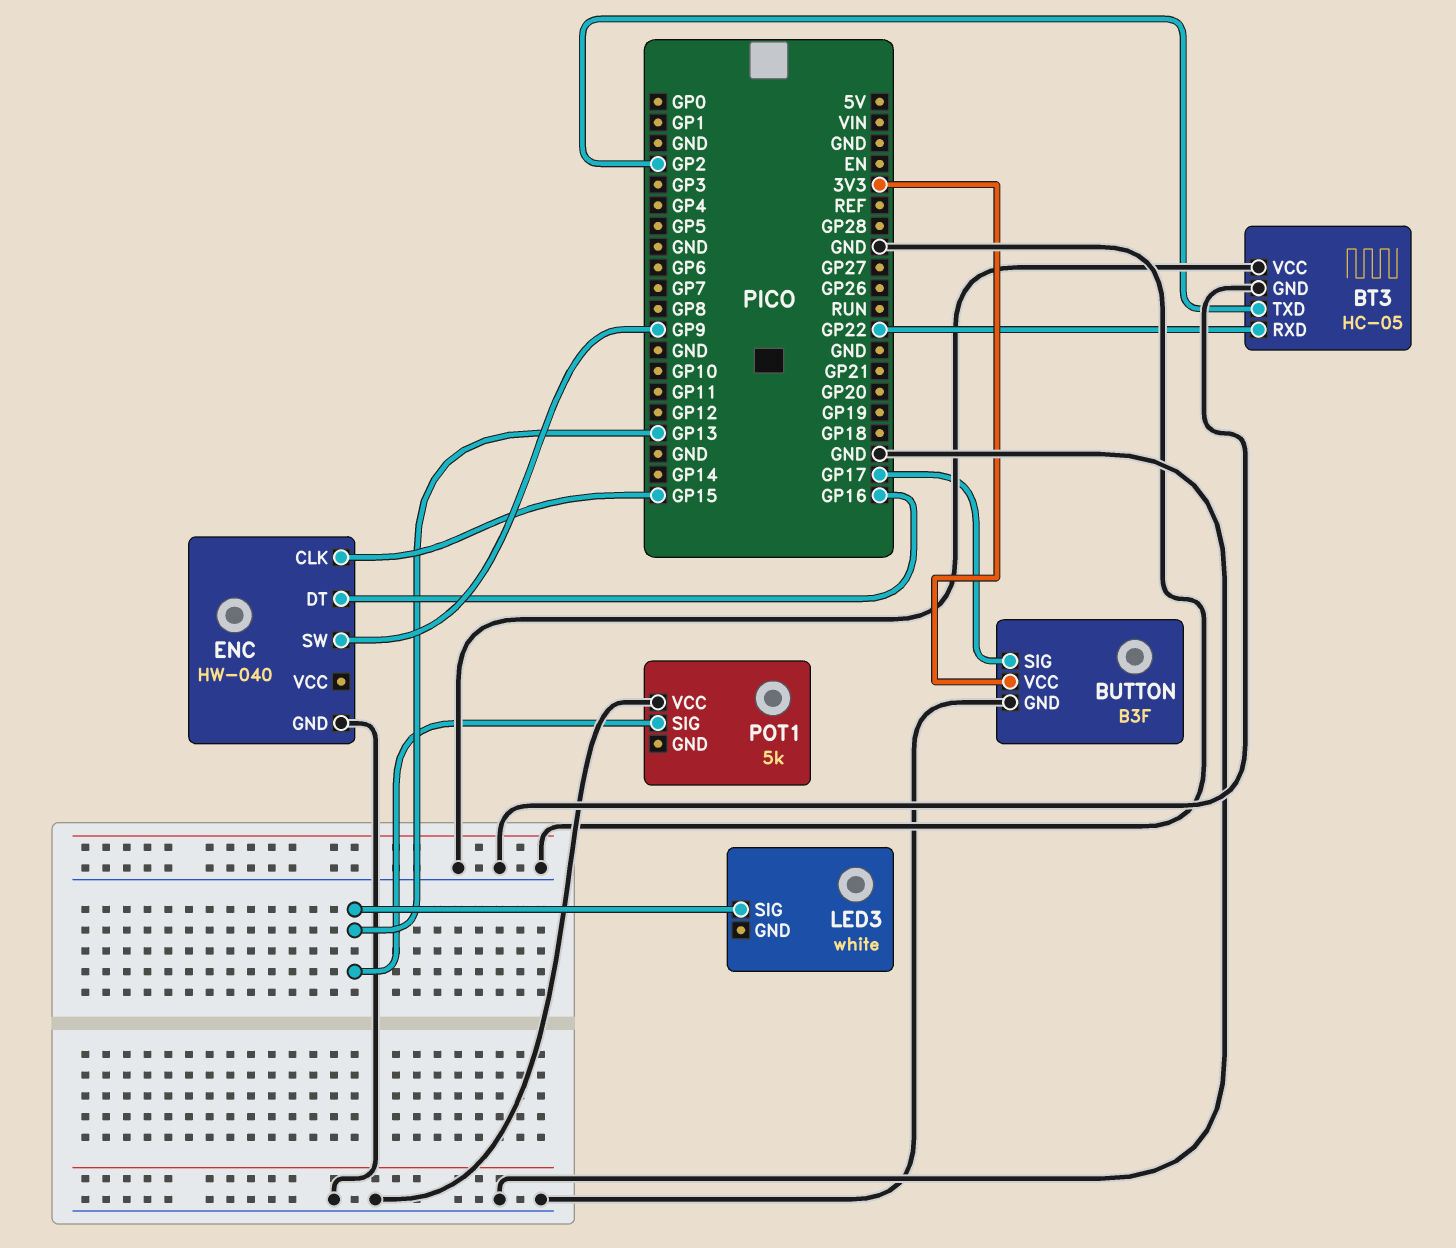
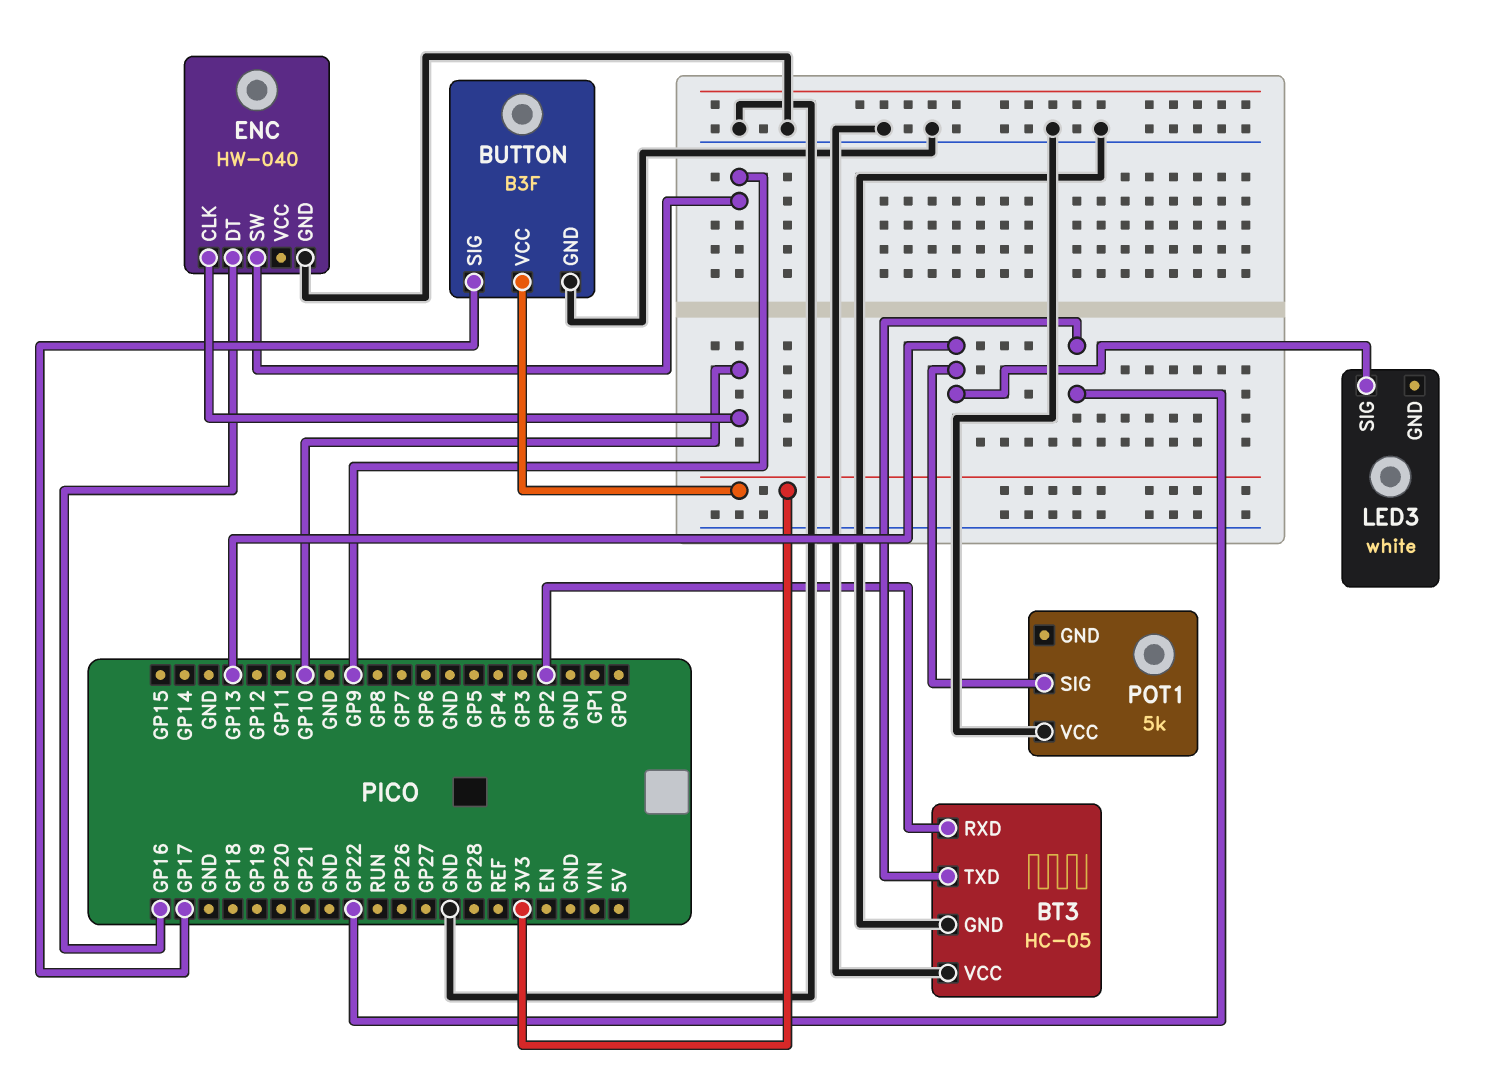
BT3 pin RXD: GP22 -> GP2
BT3 pin TXD: GP2 -> GP22
ENC pin CLK: GP15 -> GP10

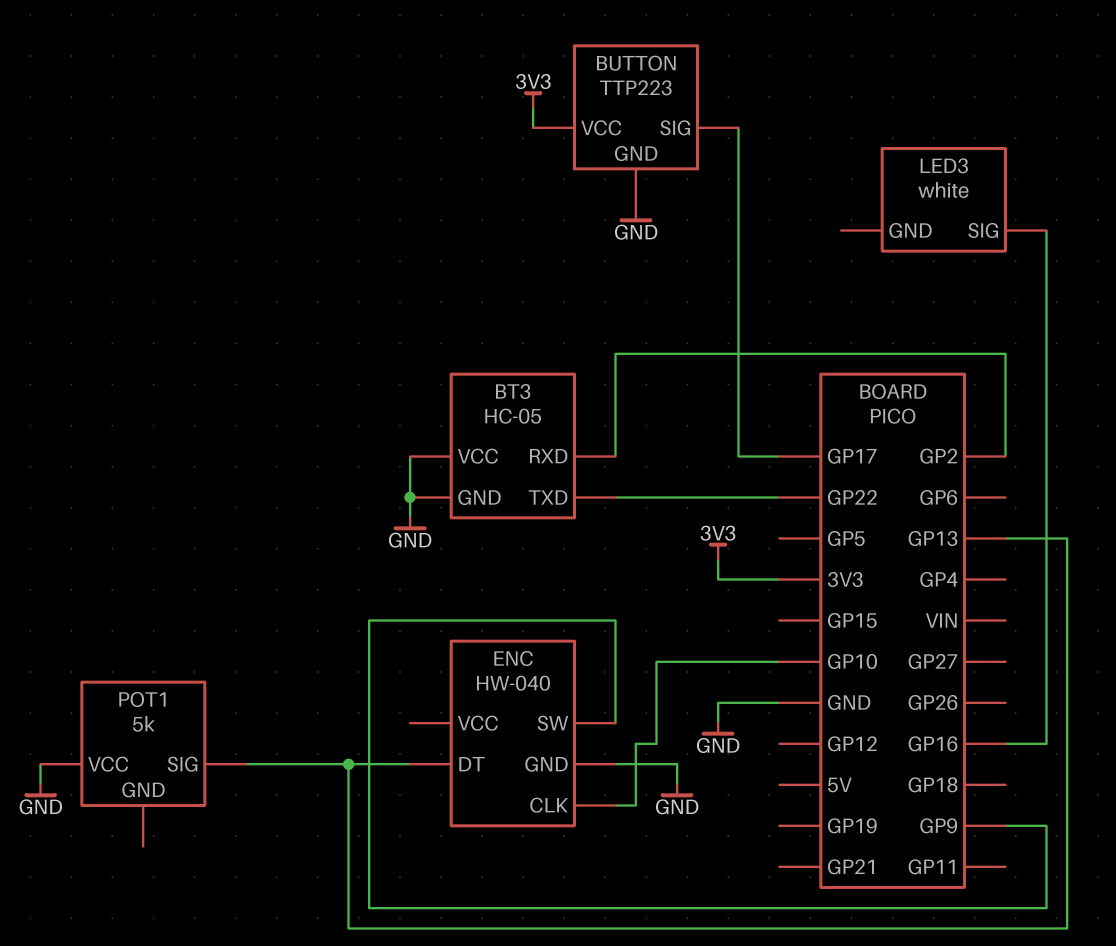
BUTTON: B3F -> TTP223
ENC pin DT: GP16 -> GP13
LED3 pin SIG: GP13 -> GP16

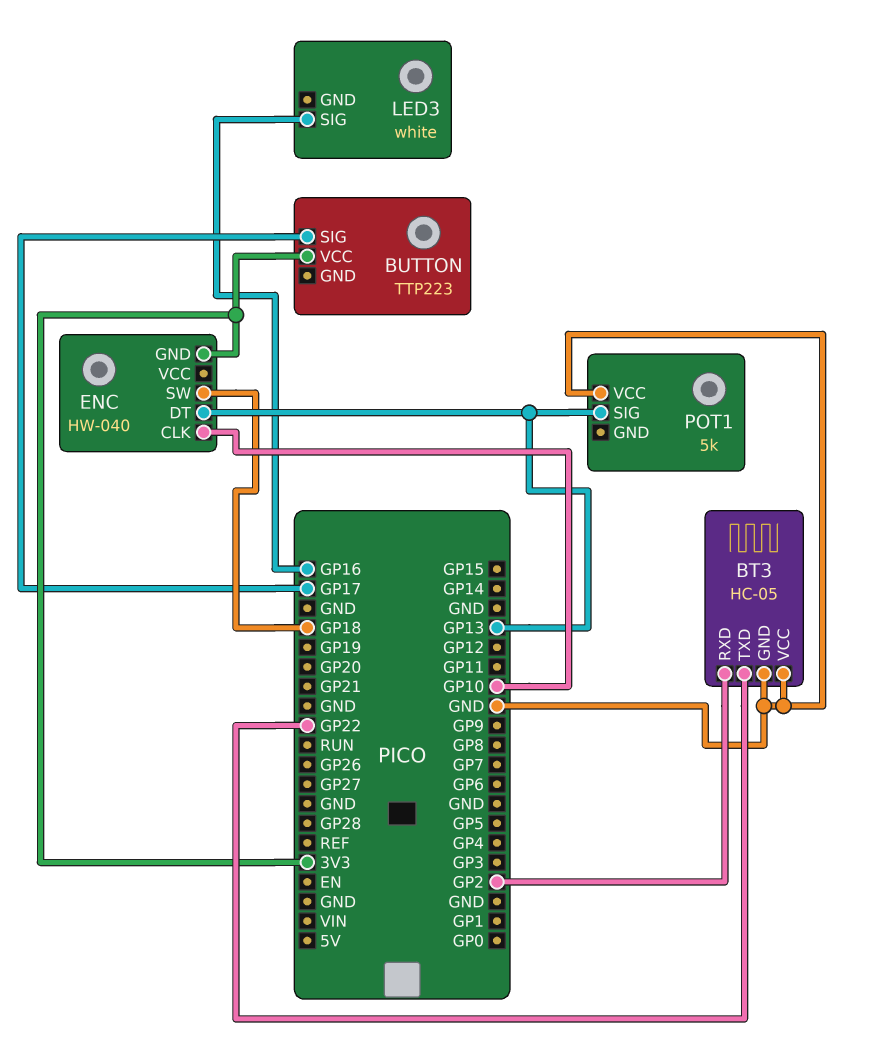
BUTTON pin GND: GND -> none
ENC pin GND: GND -> 3V3
ENC pin SW: GP9 -> GP18

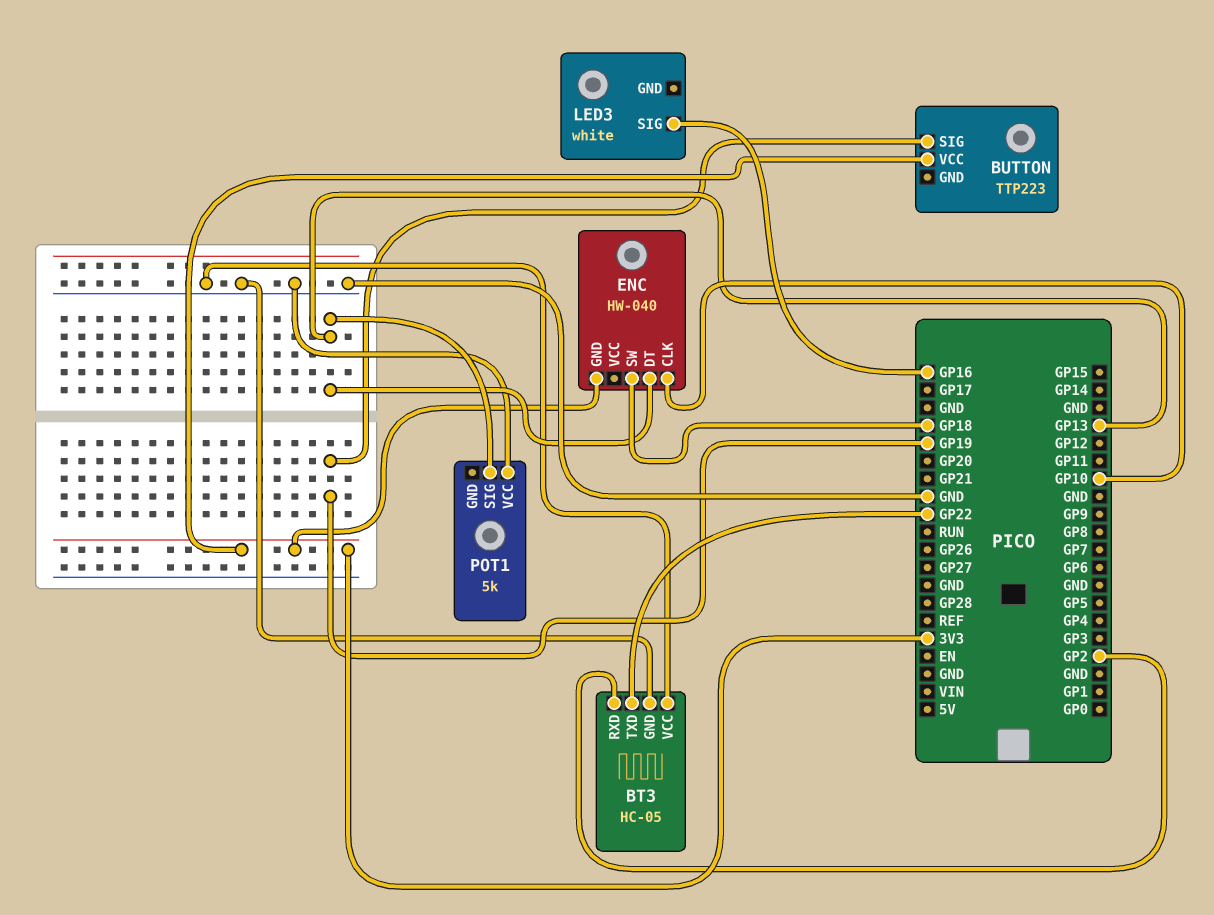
BUTTON pin SIG: GP17 -> GP19

